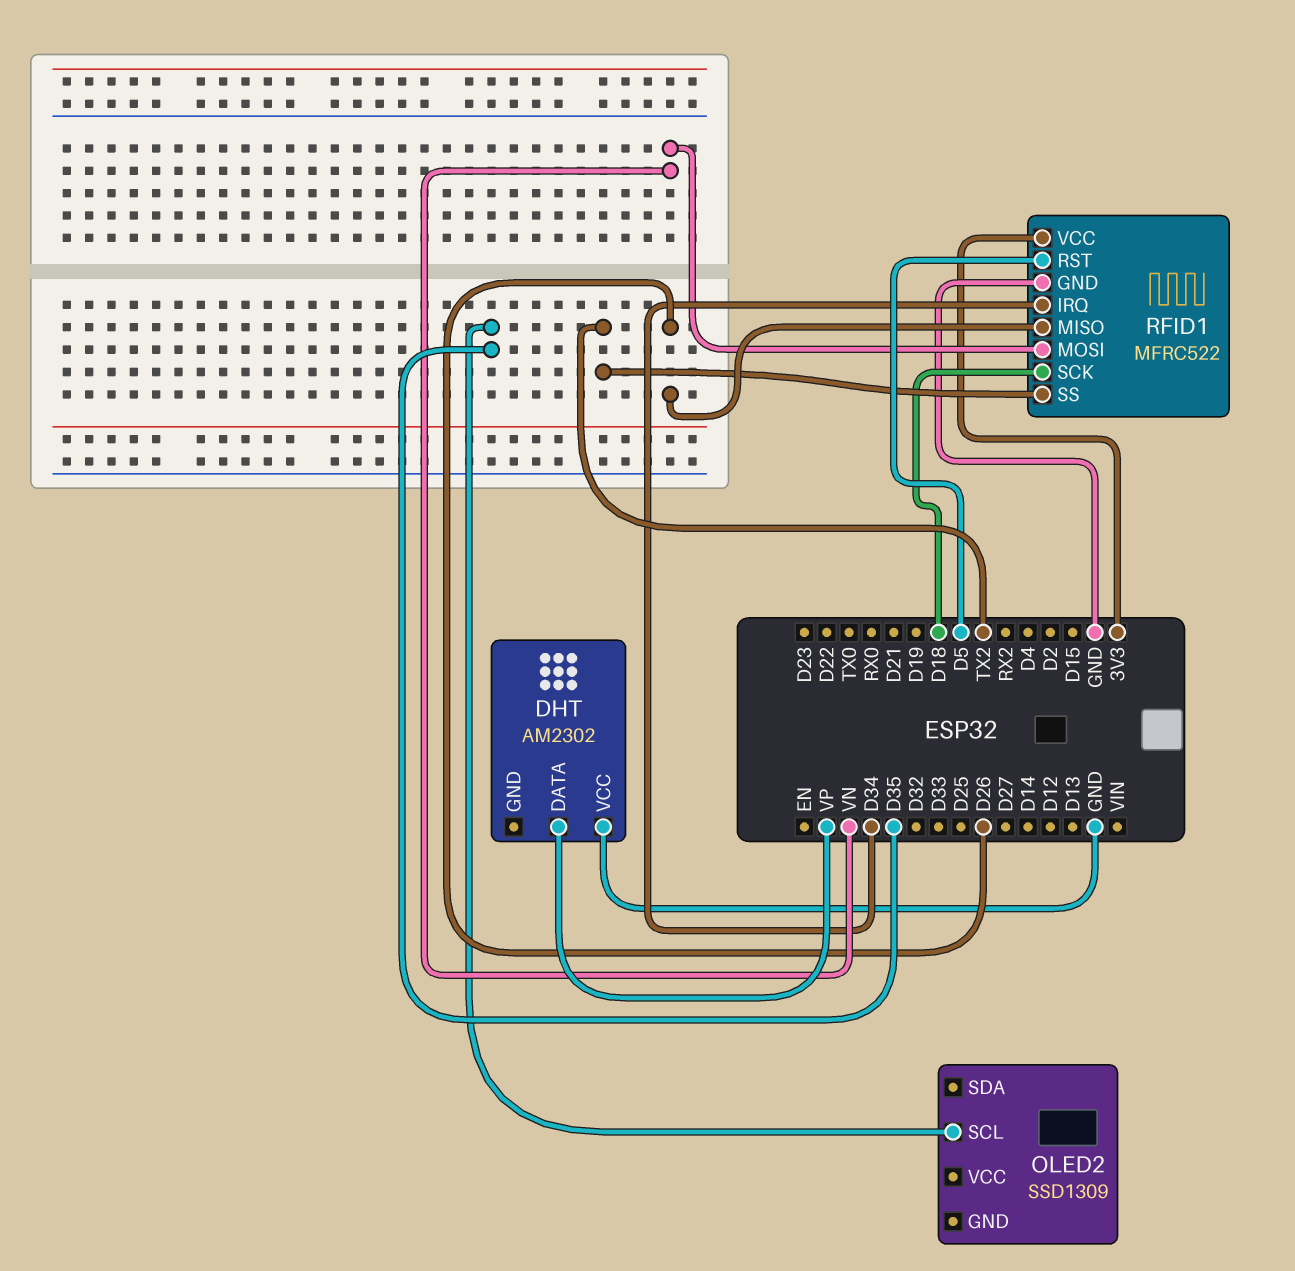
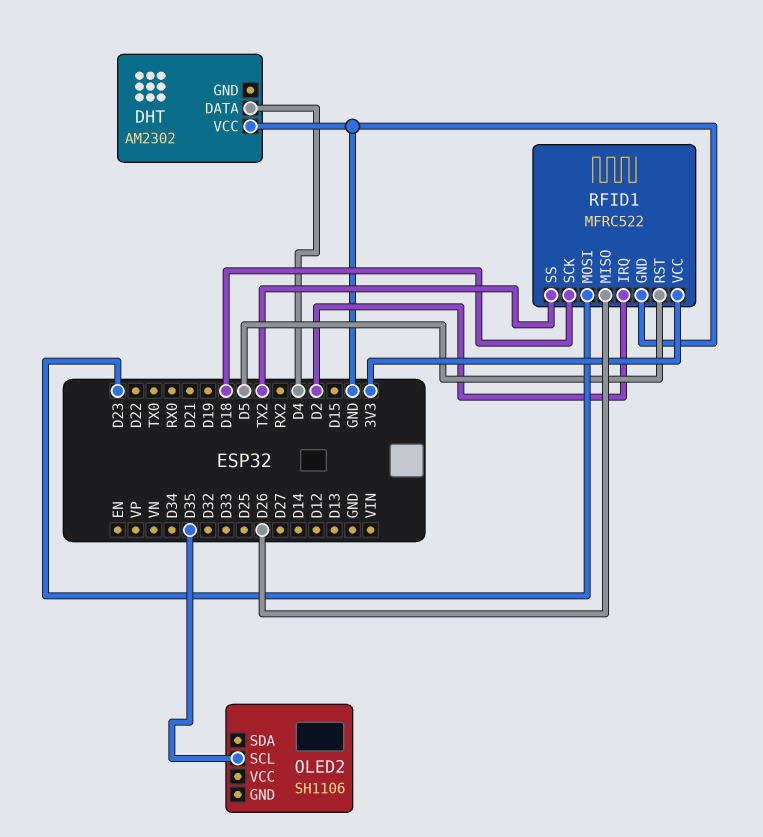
DHT pin DATA: VP -> D4
OLED2: SSD1309 -> SH1106
RFID1 pin IRQ: D34 -> D2
RFID1 pin MOSI: VN -> D23

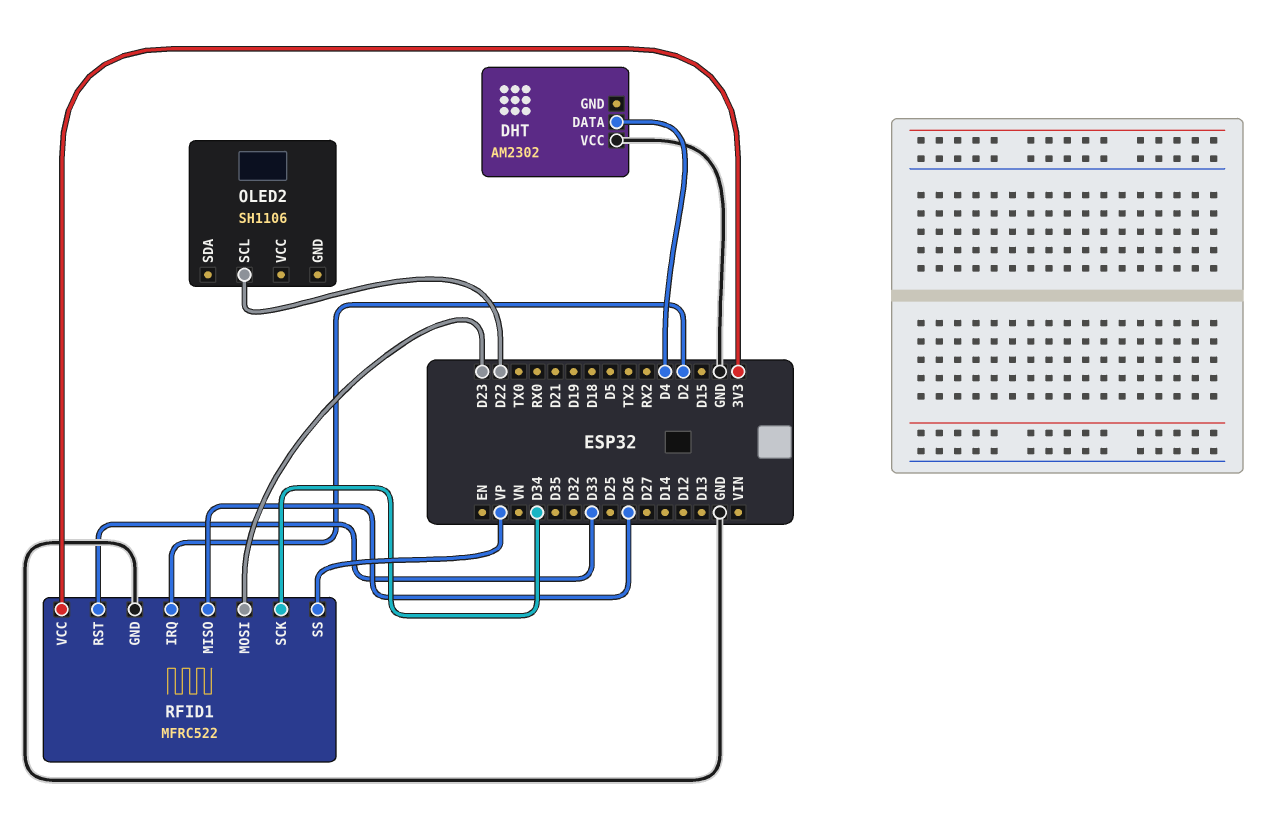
OLED2 pin SCL: D35 -> D22
RFID1 pin RST: D5 -> D33
RFID1 pin SCK: D18 -> D34
RFID1 pin SS: TX2 -> VP

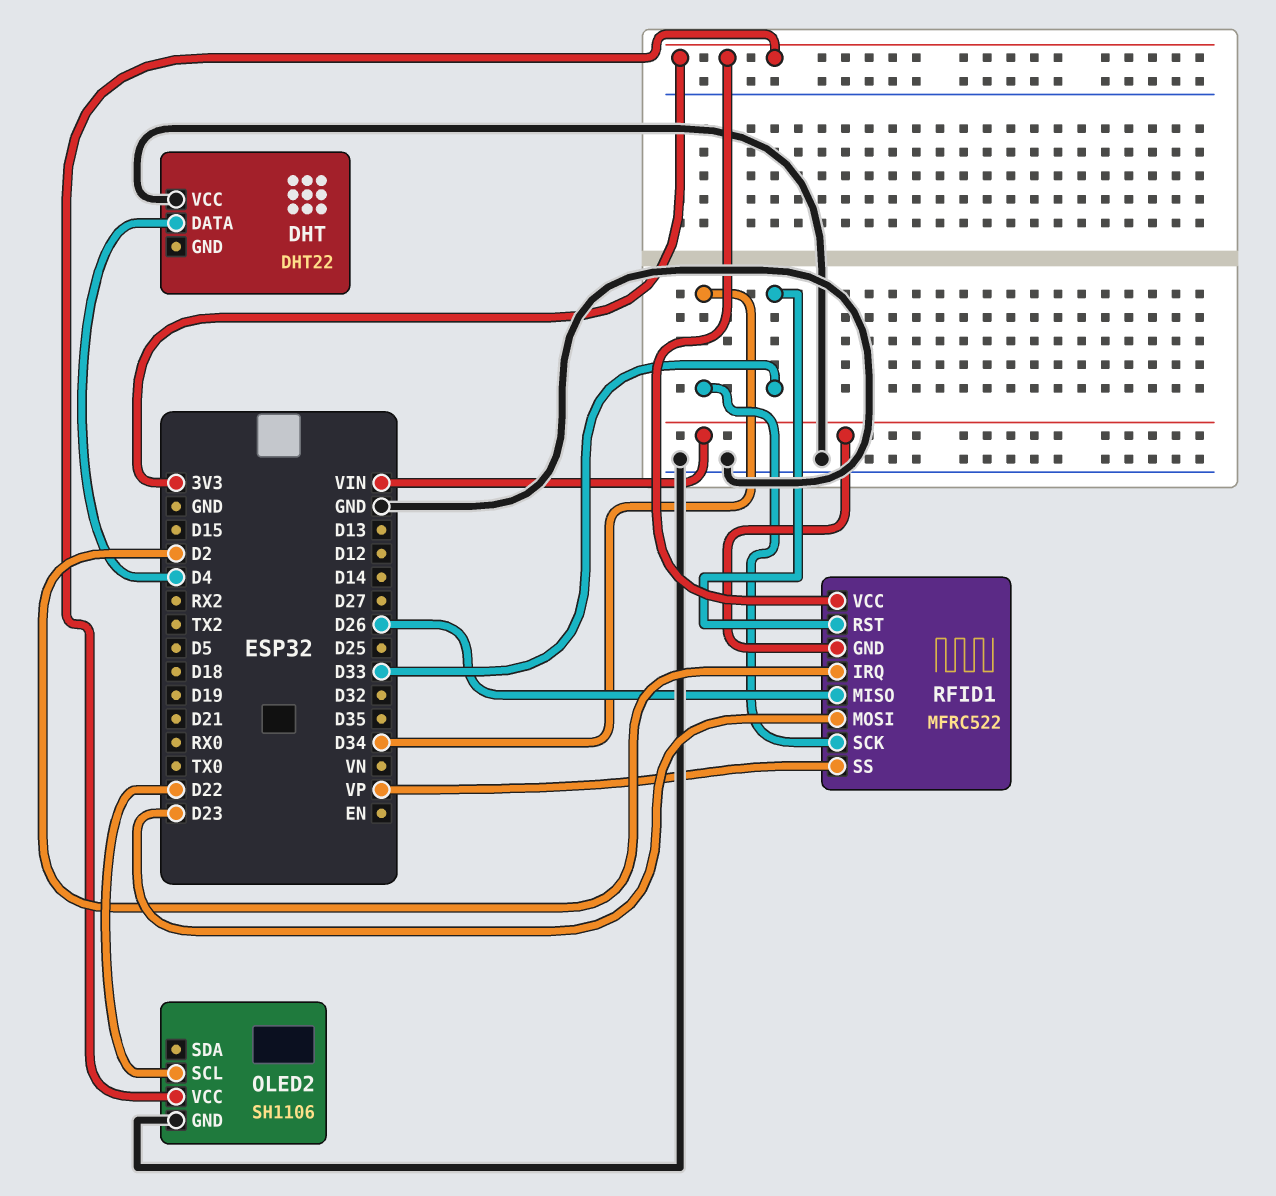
DHT: AM2302 -> DHT22
OLED2 pin GND: none -> GND
OLED2 pin VCC: none -> 3V3
RFID1 pin GND: GND -> VIN

